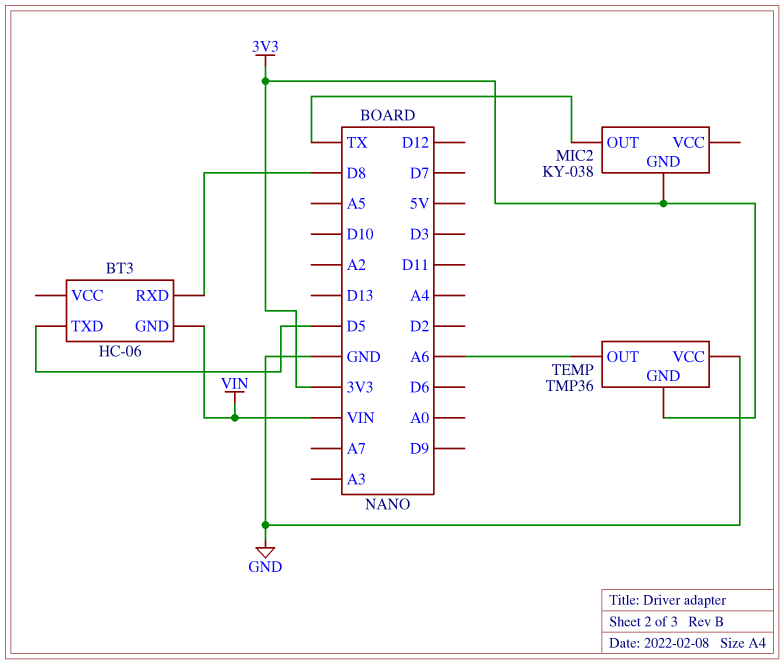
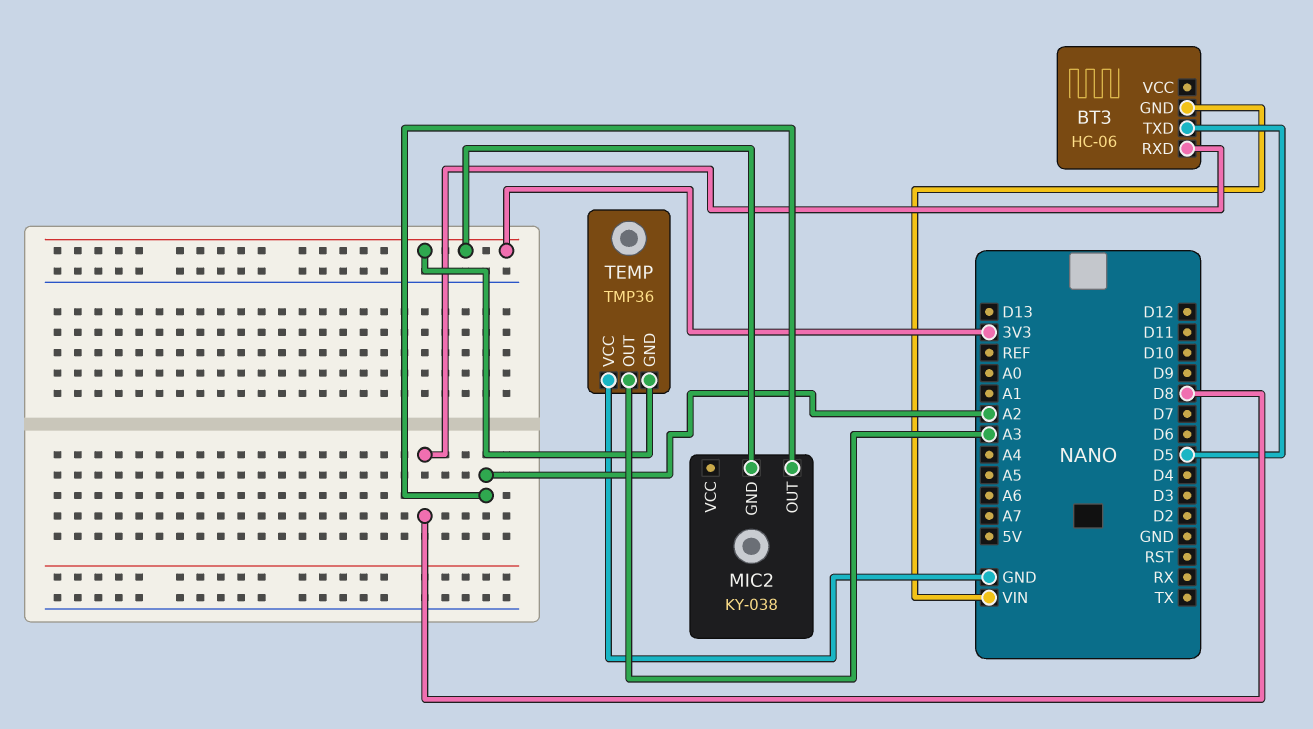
MIC2 pin OUT: TX -> A2
TEMP pin OUT: A6 -> A3

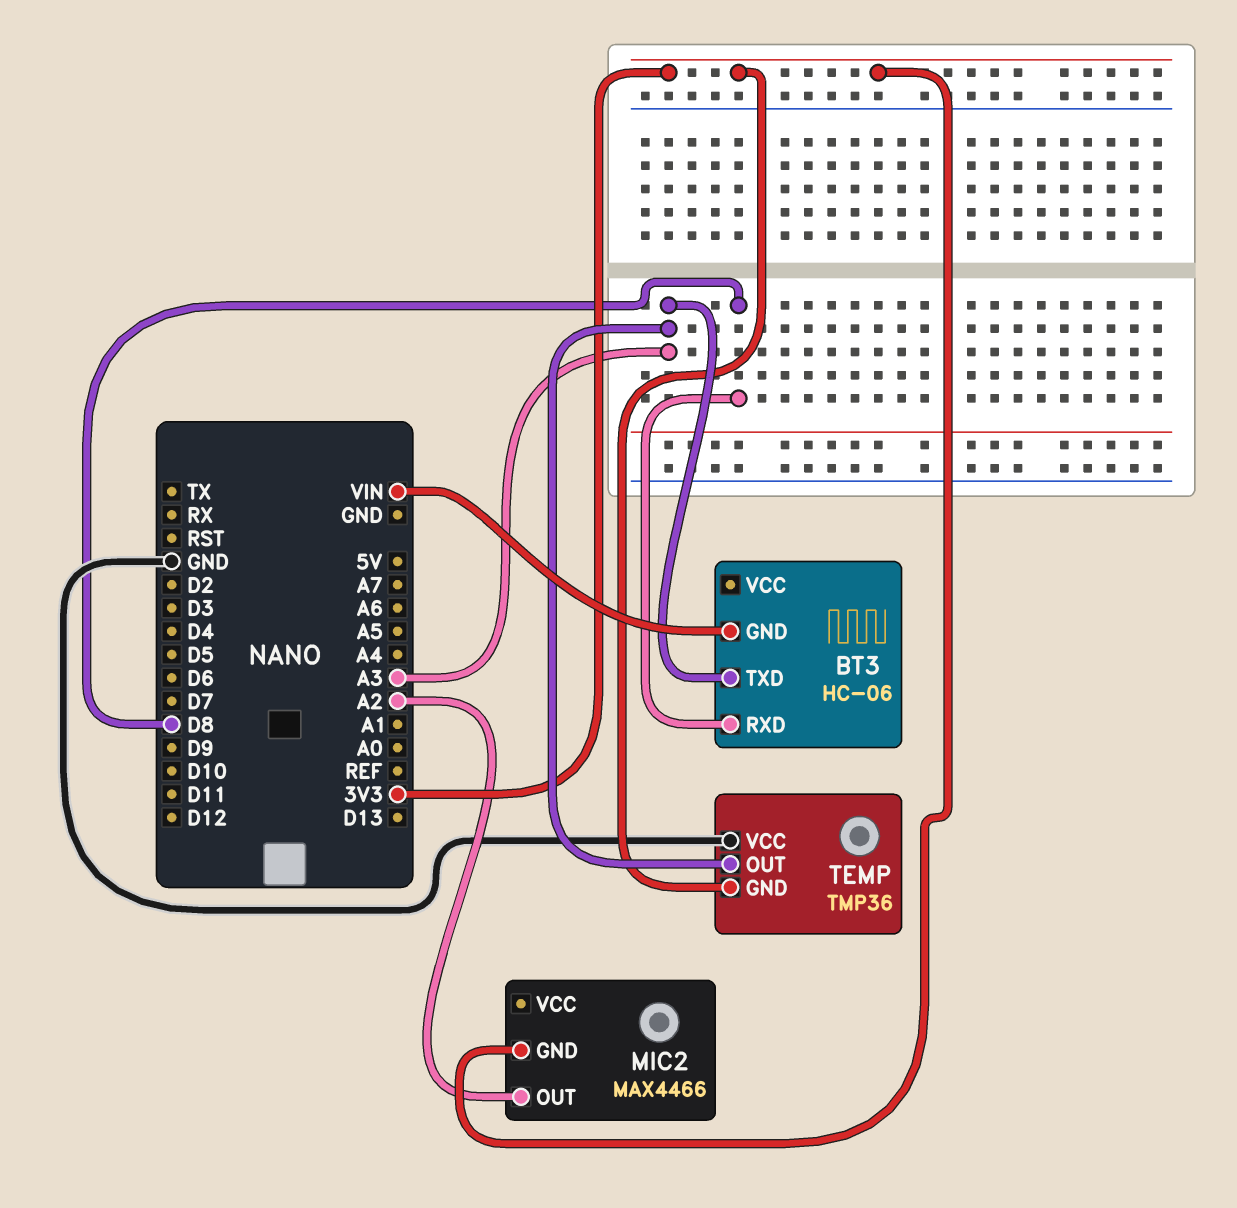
BT3 pin TXD: D5 -> A3
MIC2: KY-038 -> MAX4466

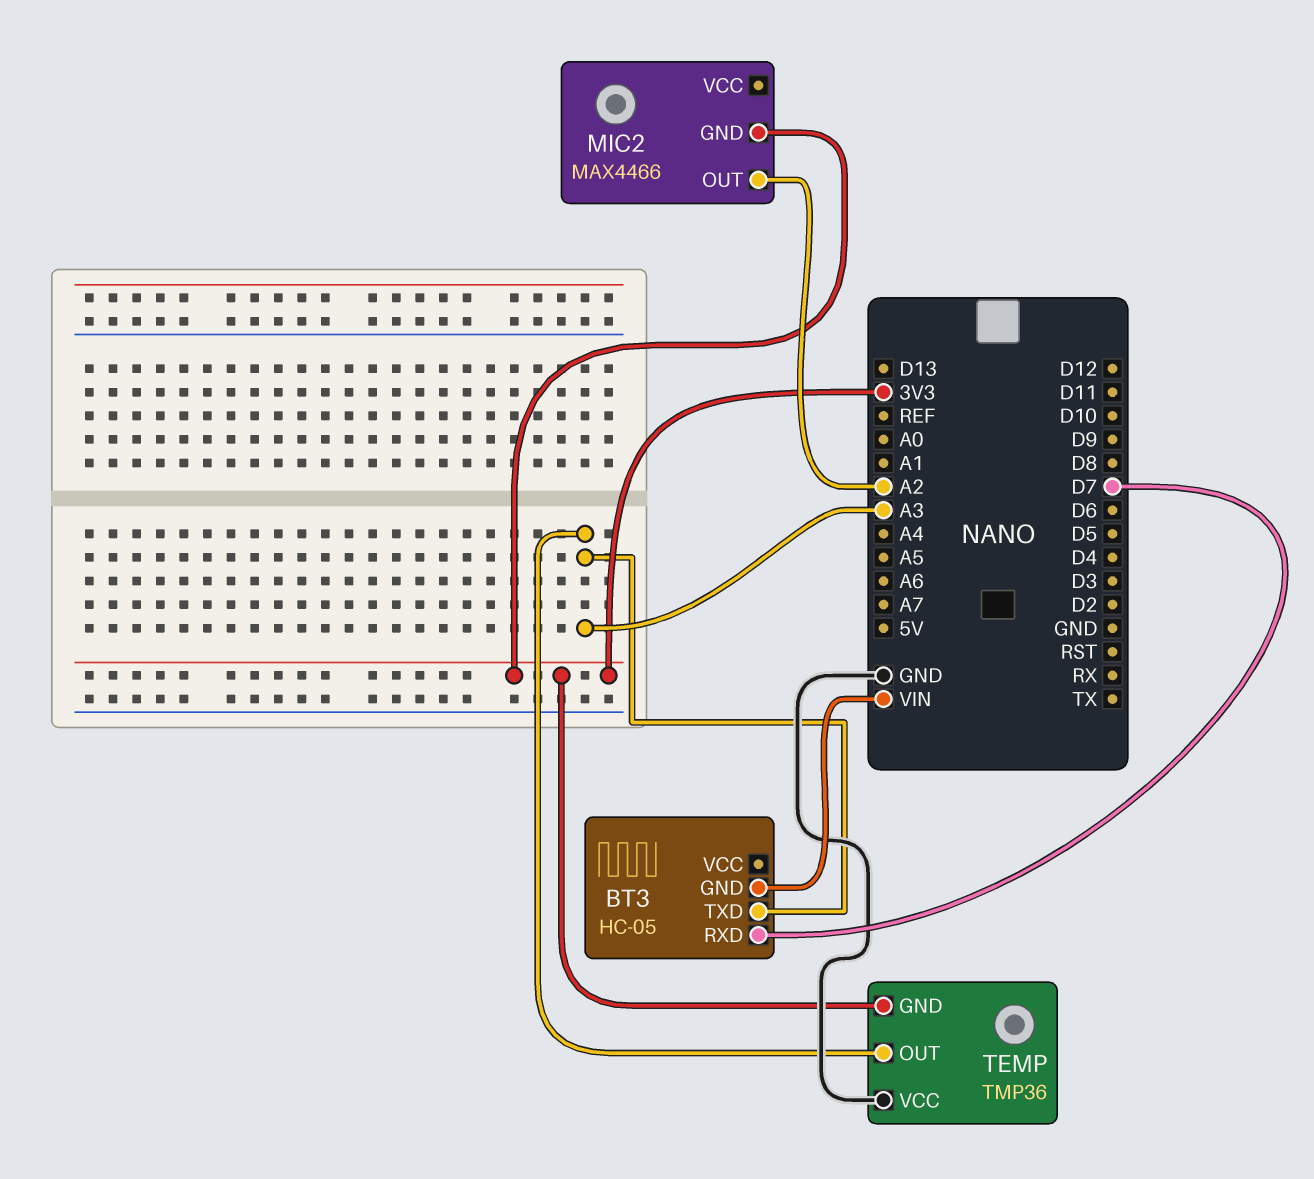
BT3: HC-06 -> HC-05
BT3 pin RXD: D8 -> D7

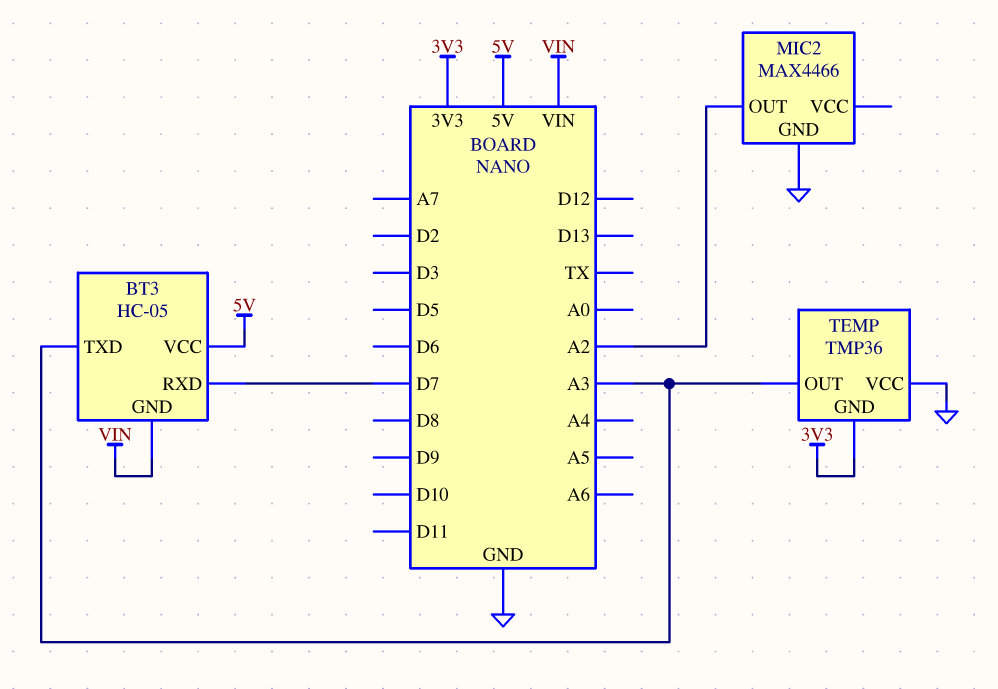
BT3 pin VCC: none -> 5V
MIC2 pin GND: 3V3 -> GND

